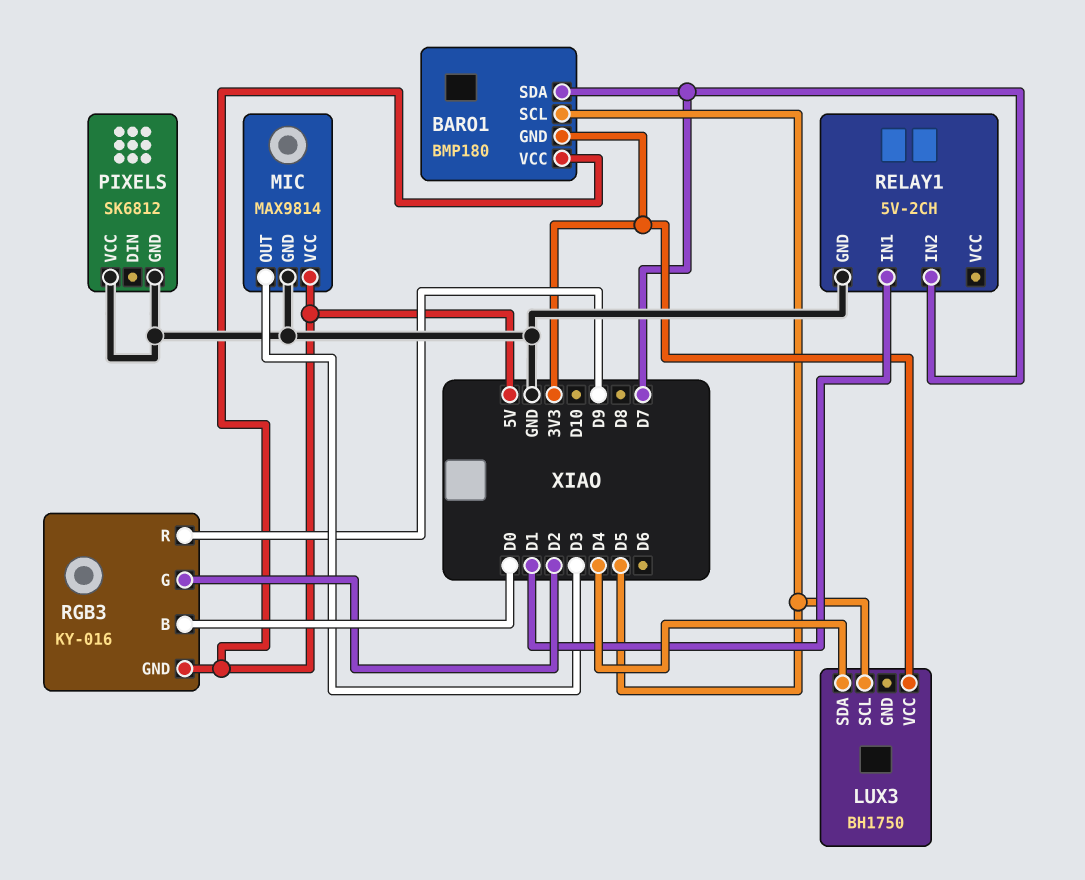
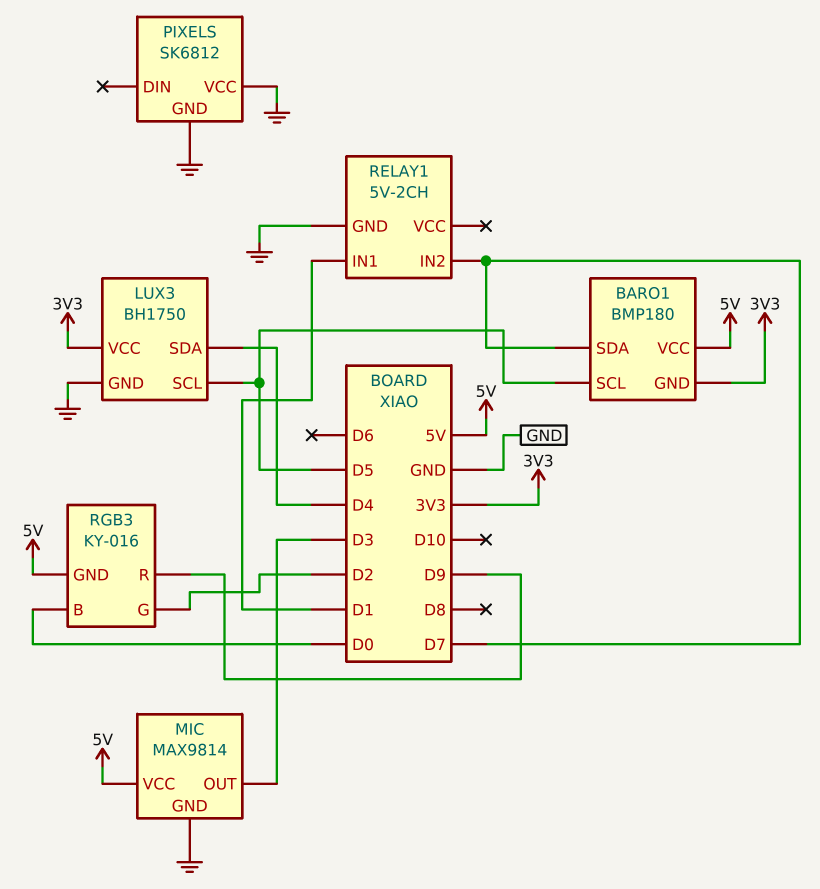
LUX3 pin GND: none -> GND

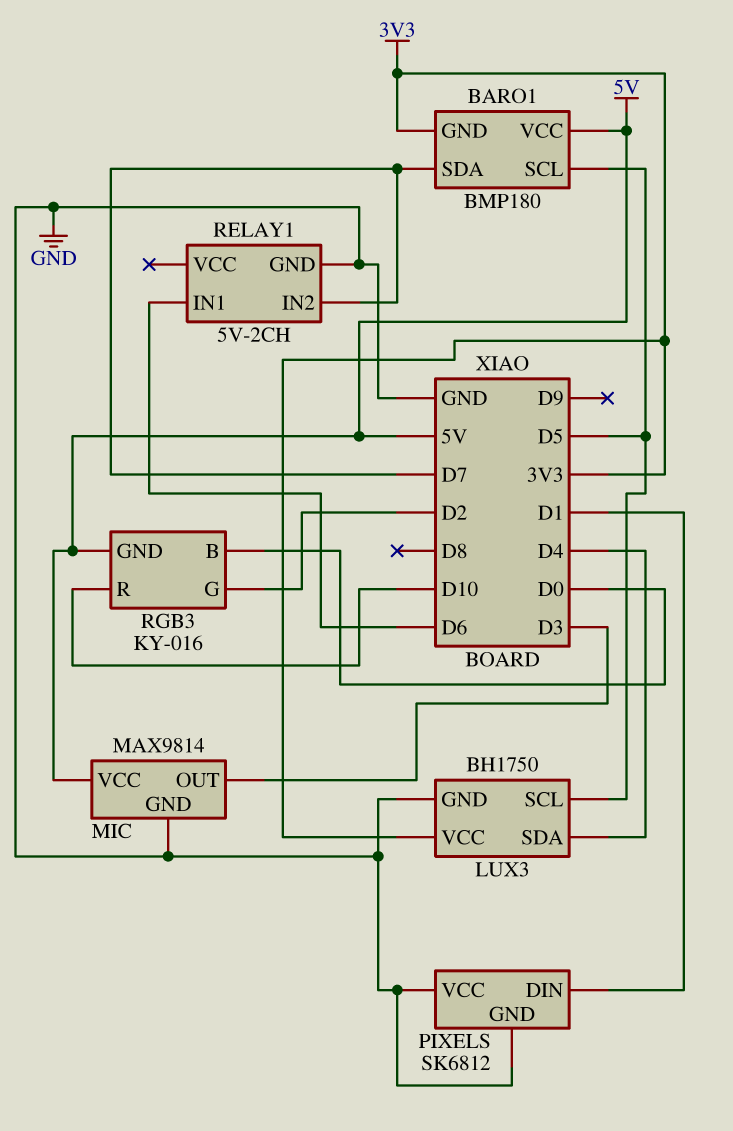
PIXELS pin DIN: none -> D1
RELAY1 pin IN1: D1 -> D6
RGB3 pin R: D9 -> D10

